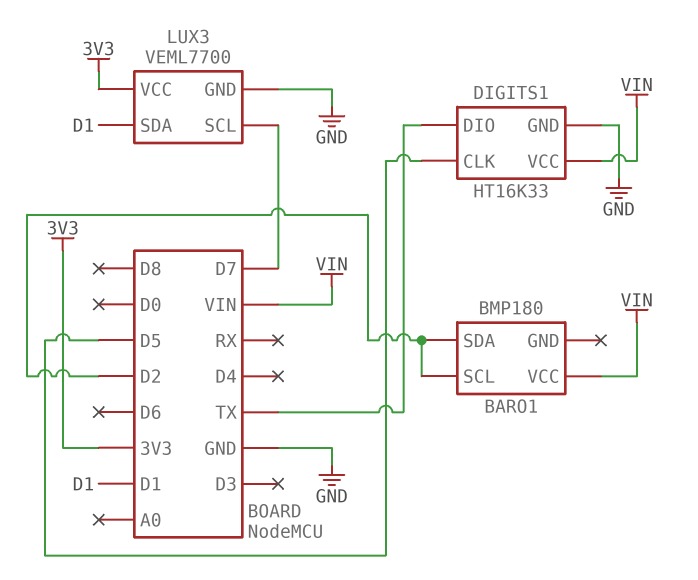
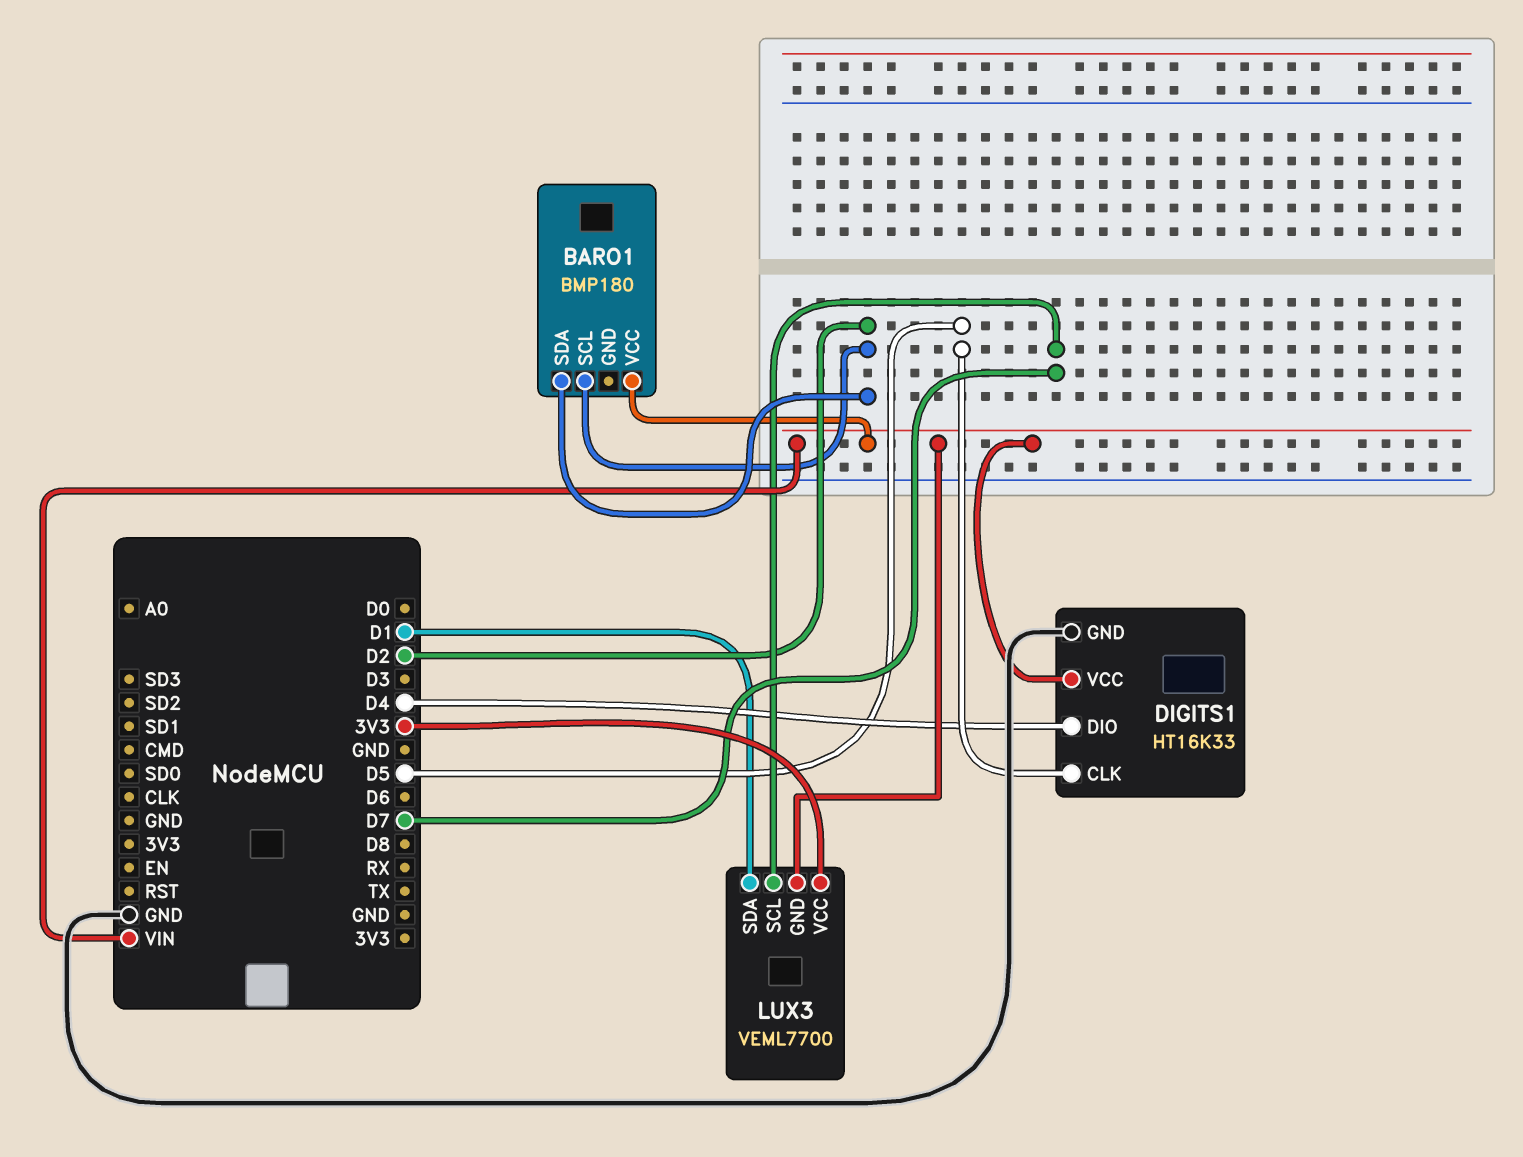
DIGITS1 pin DIO: TX -> D4
LUX3 pin GND: GND -> VIN

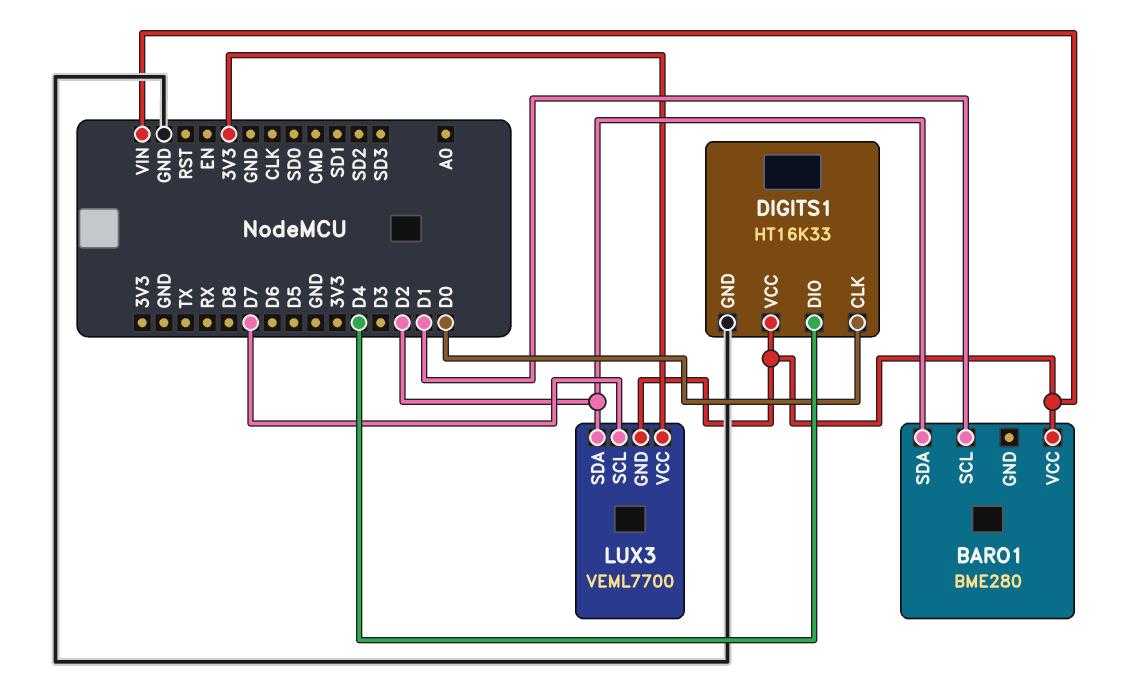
BARO1: BMP180 -> BME280
BARO1 pin SCL: D2 -> D1
DIGITS1 pin CLK: D5 -> D0
LUX3 pin SDA: D1 -> D2

